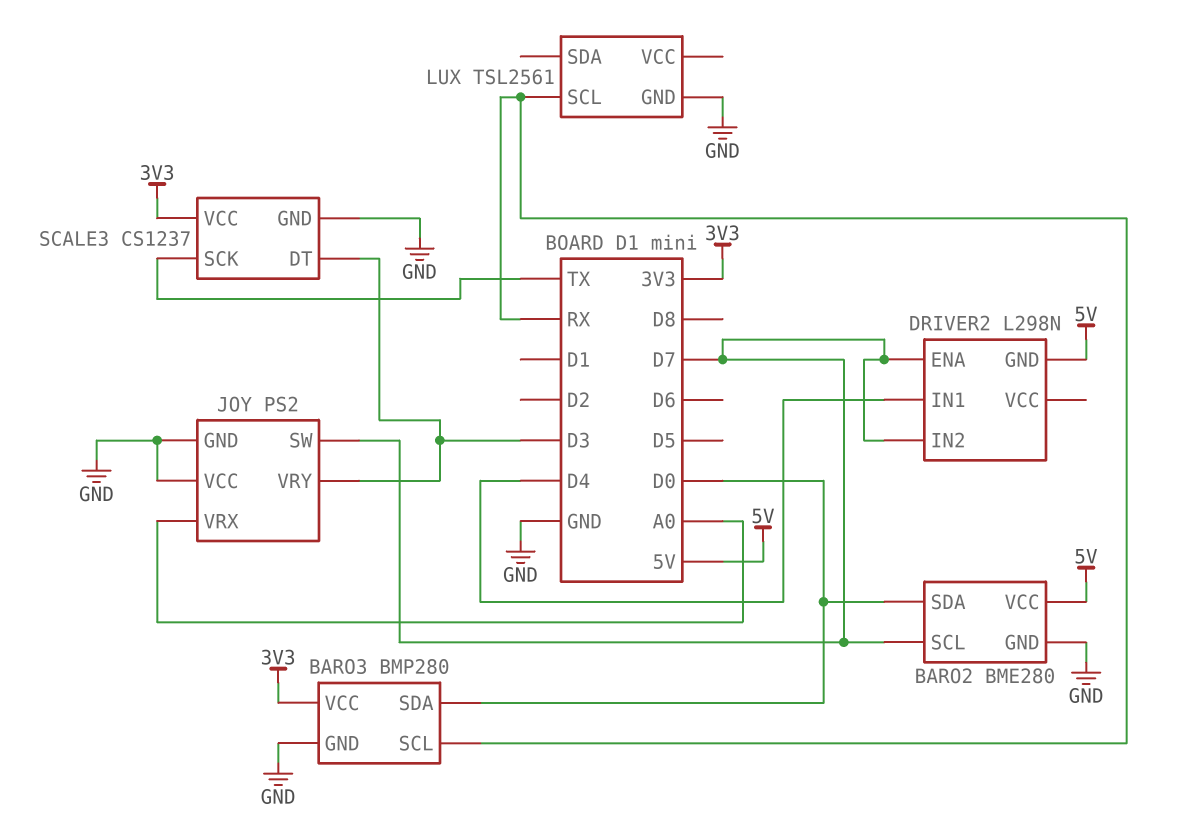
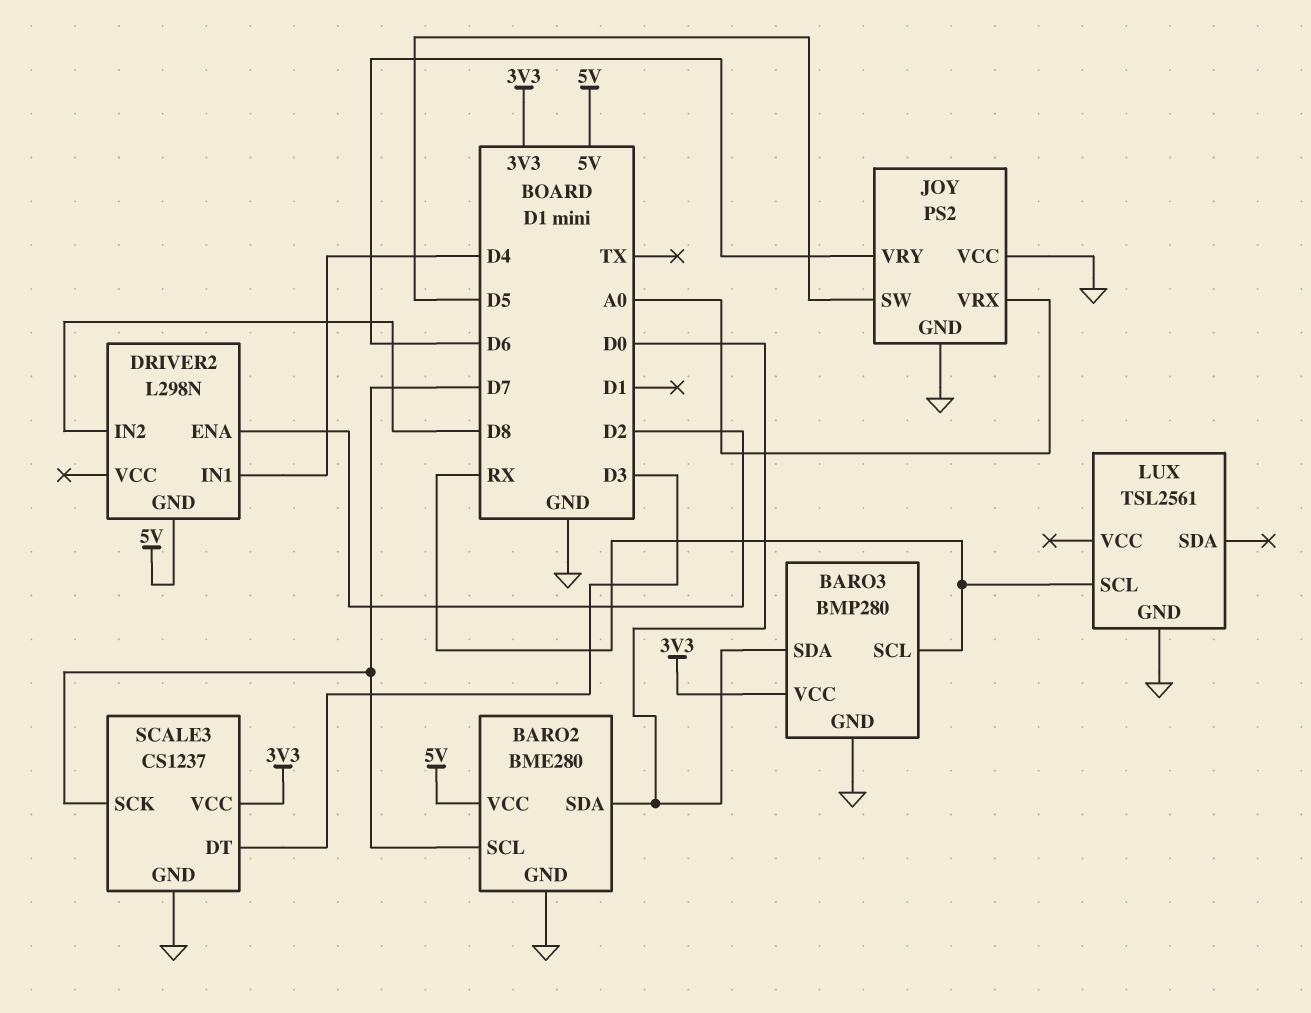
DRIVER2 pin ENA: D7 -> D2
DRIVER2 pin IN2: D7 -> D8
JOY pin SW: D7 -> D5
JOY pin VRY: D3 -> D6
SCALE3 pin SCK: TX -> D7

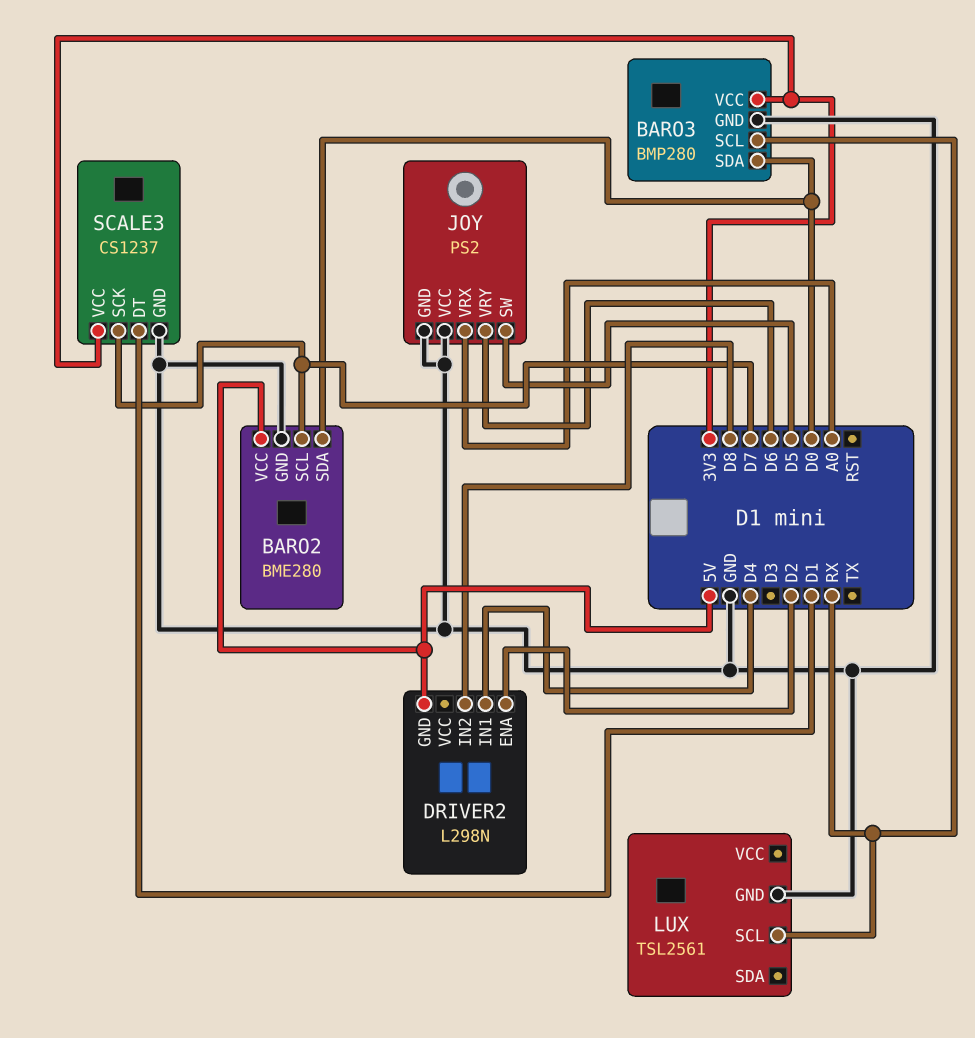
SCALE3 pin DT: D3 -> D1

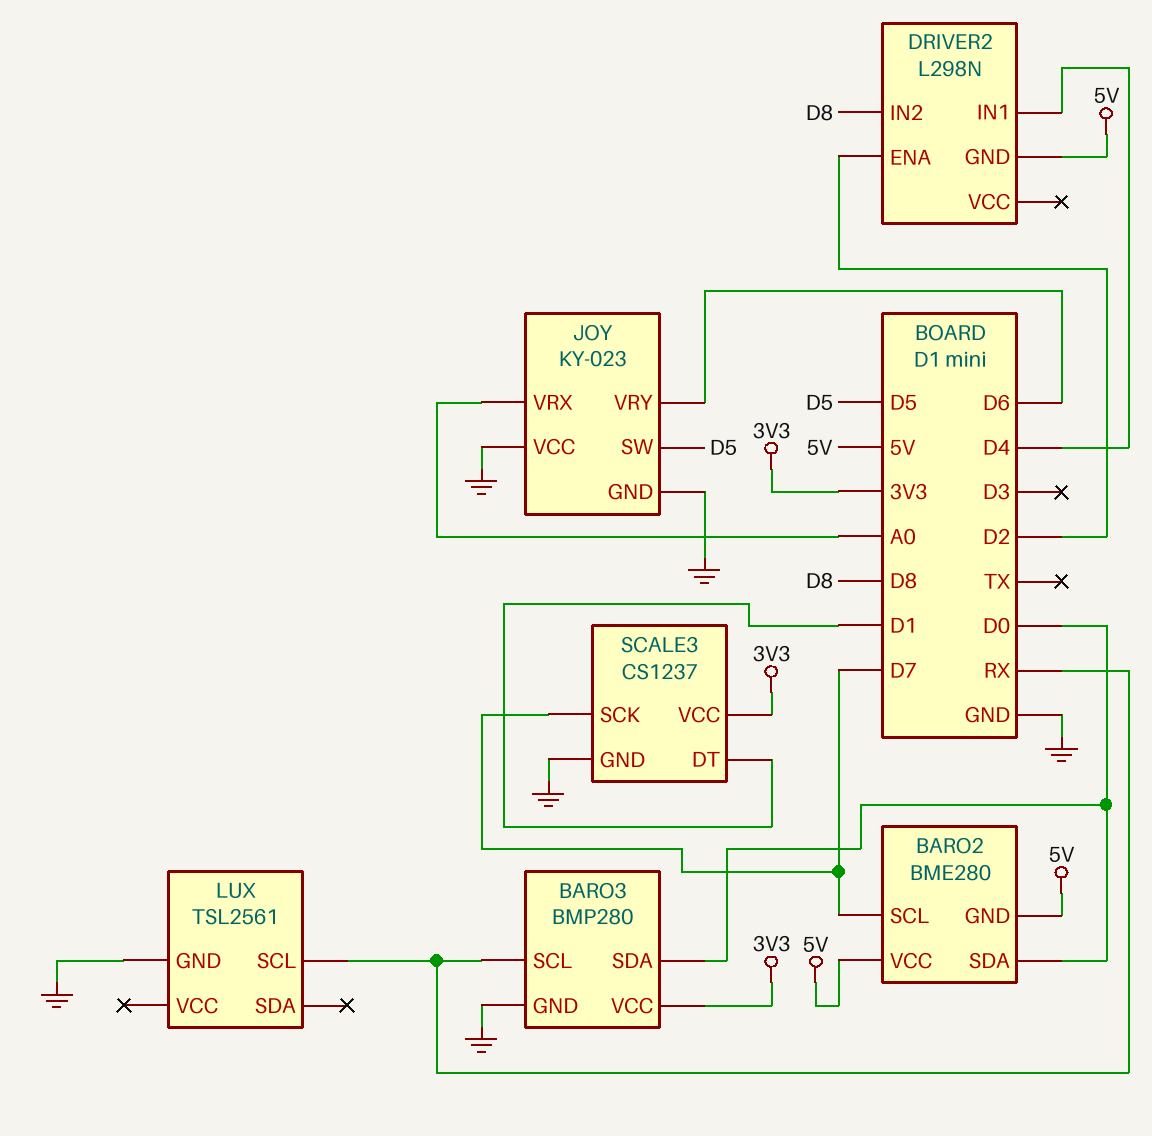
BARO2 pin GND: GND -> 5V
JOY: PS2 -> KY-023

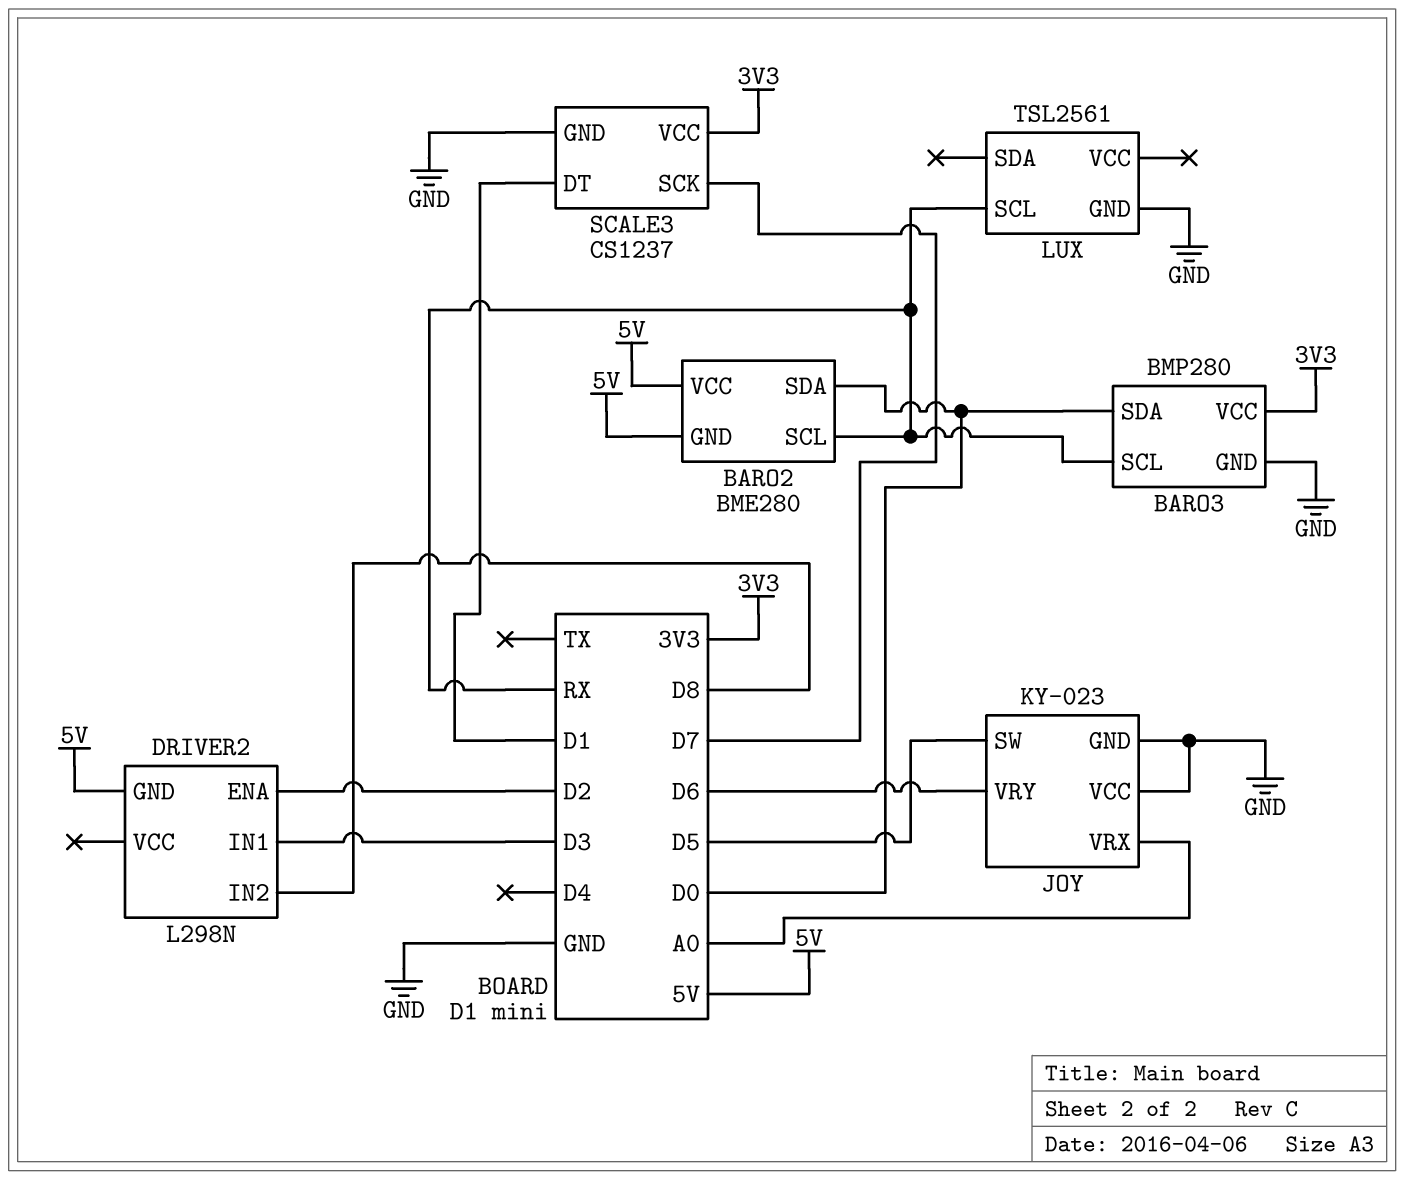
BARO2 pin SCL: D7 -> RX
DRIVER2 pin IN1: D4 -> D3

